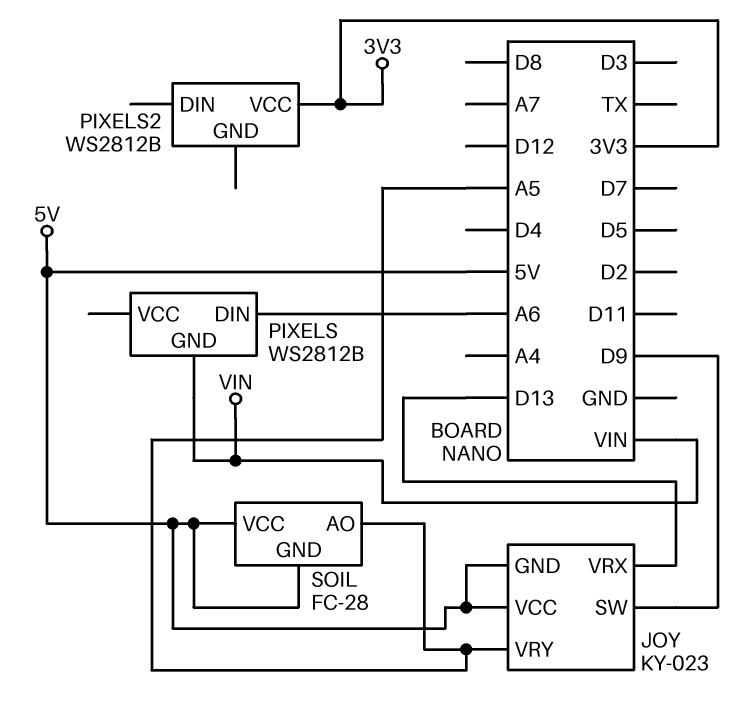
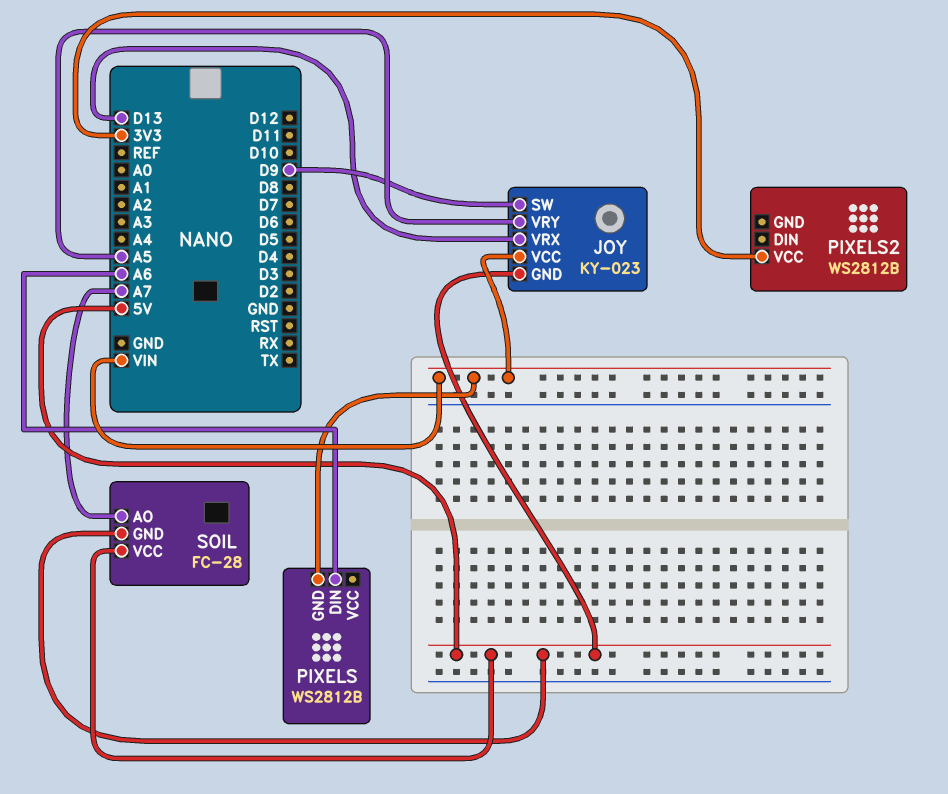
JOY pin VCC: 5V -> VIN
SOIL pin AO: A5 -> A7

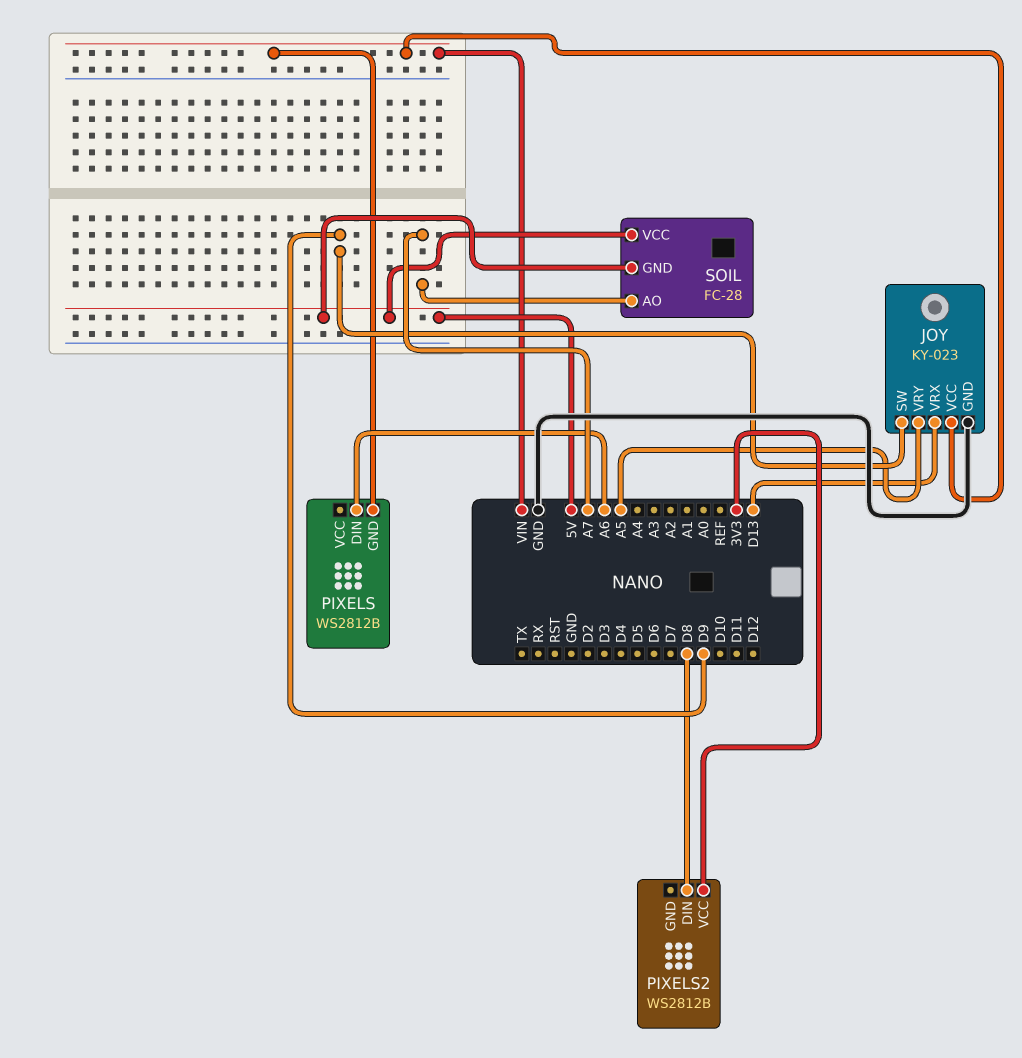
JOY pin GND: 5V -> GND
PIXELS2 pin DIN: none -> D8

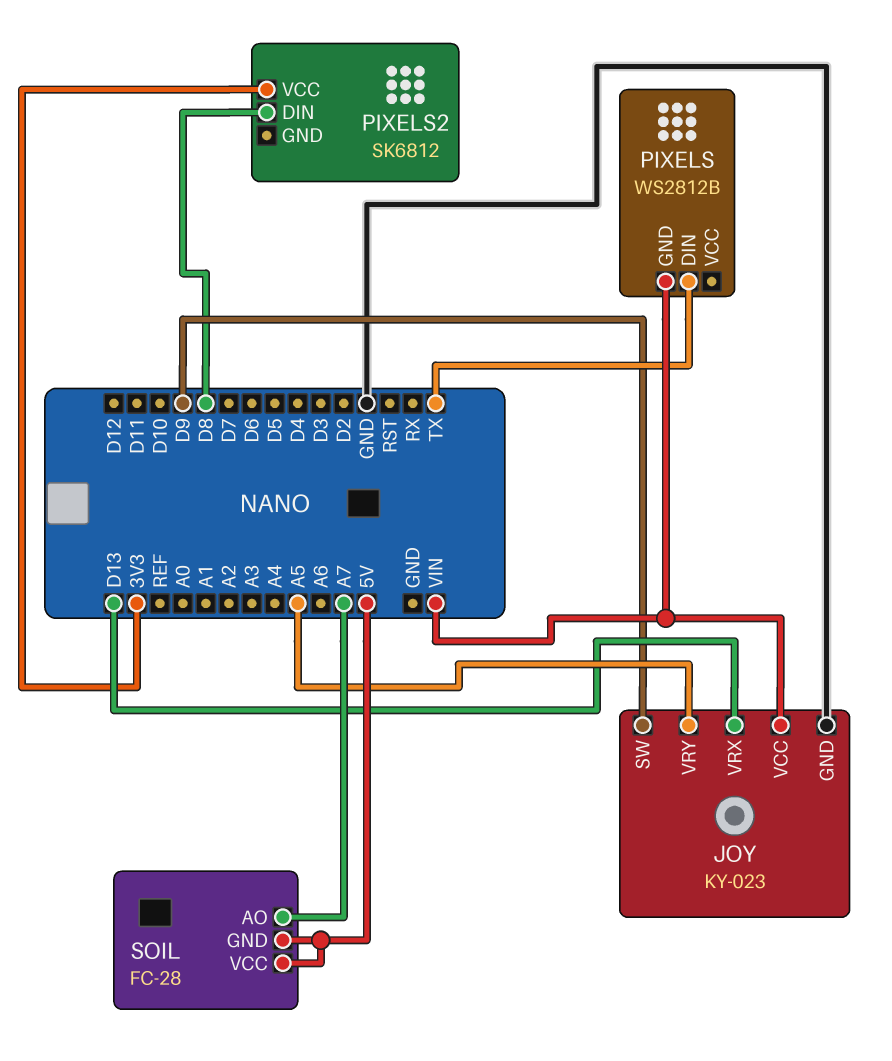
PIXELS pin DIN: A6 -> TX
PIXELS2: WS2812B -> SK6812

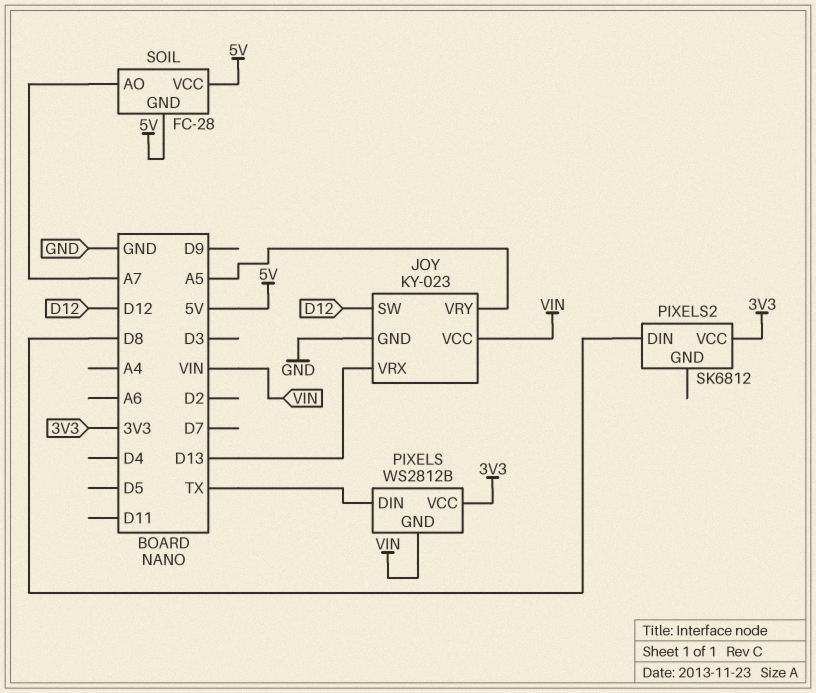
JOY pin SW: D9 -> D12
PIXELS pin VCC: none -> 3V3

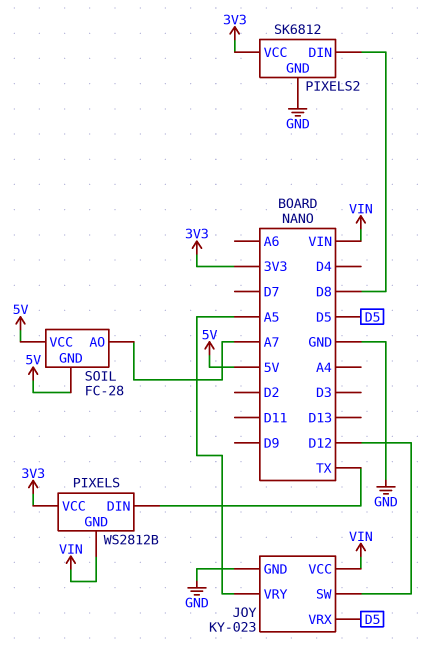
JOY pin VRX: D13 -> D5
PIXELS2 pin GND: none -> GND

